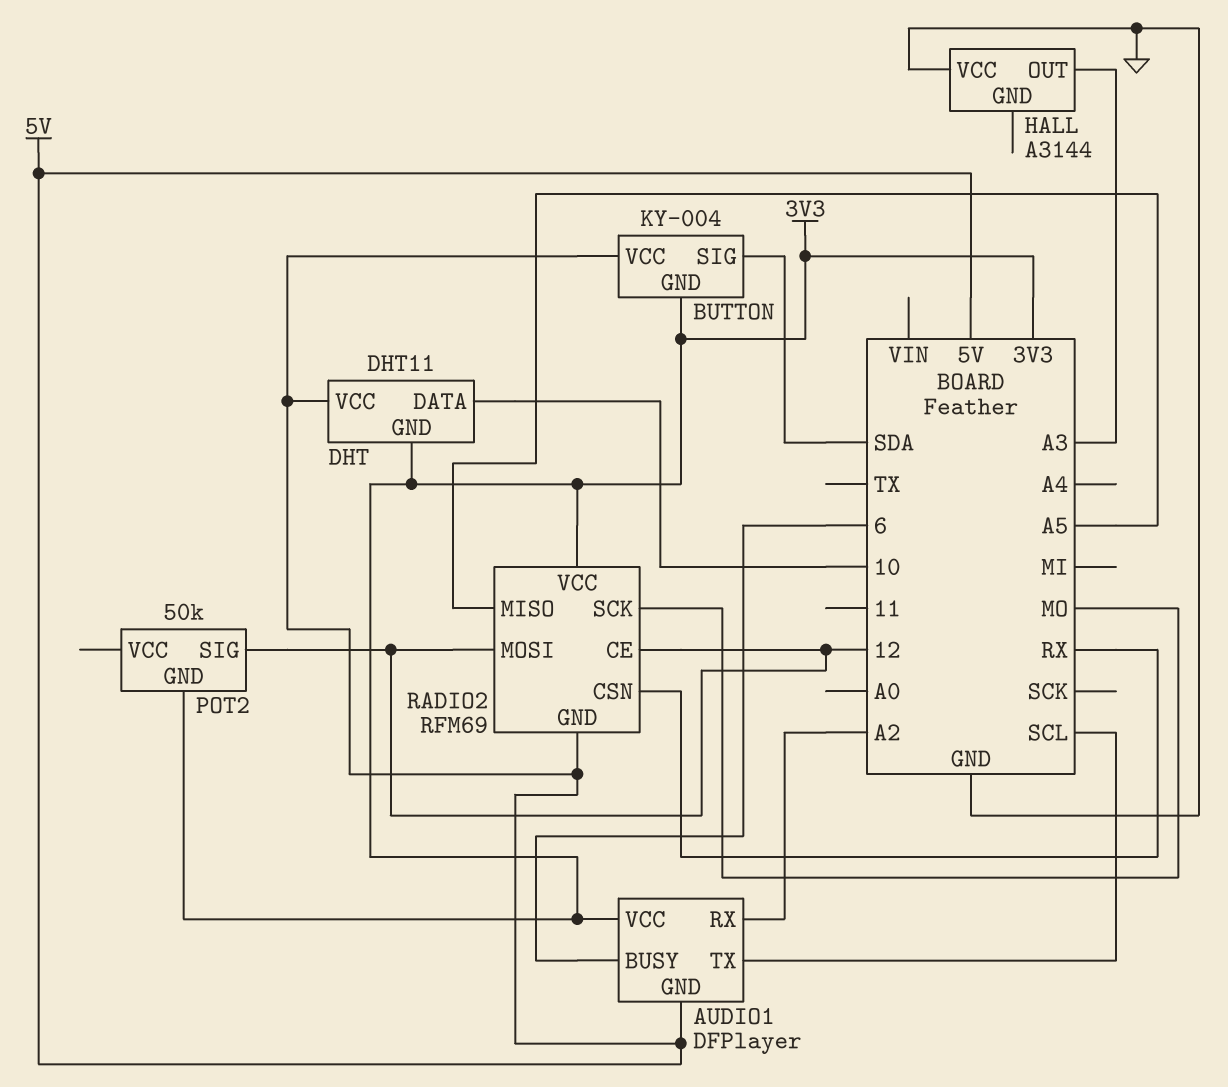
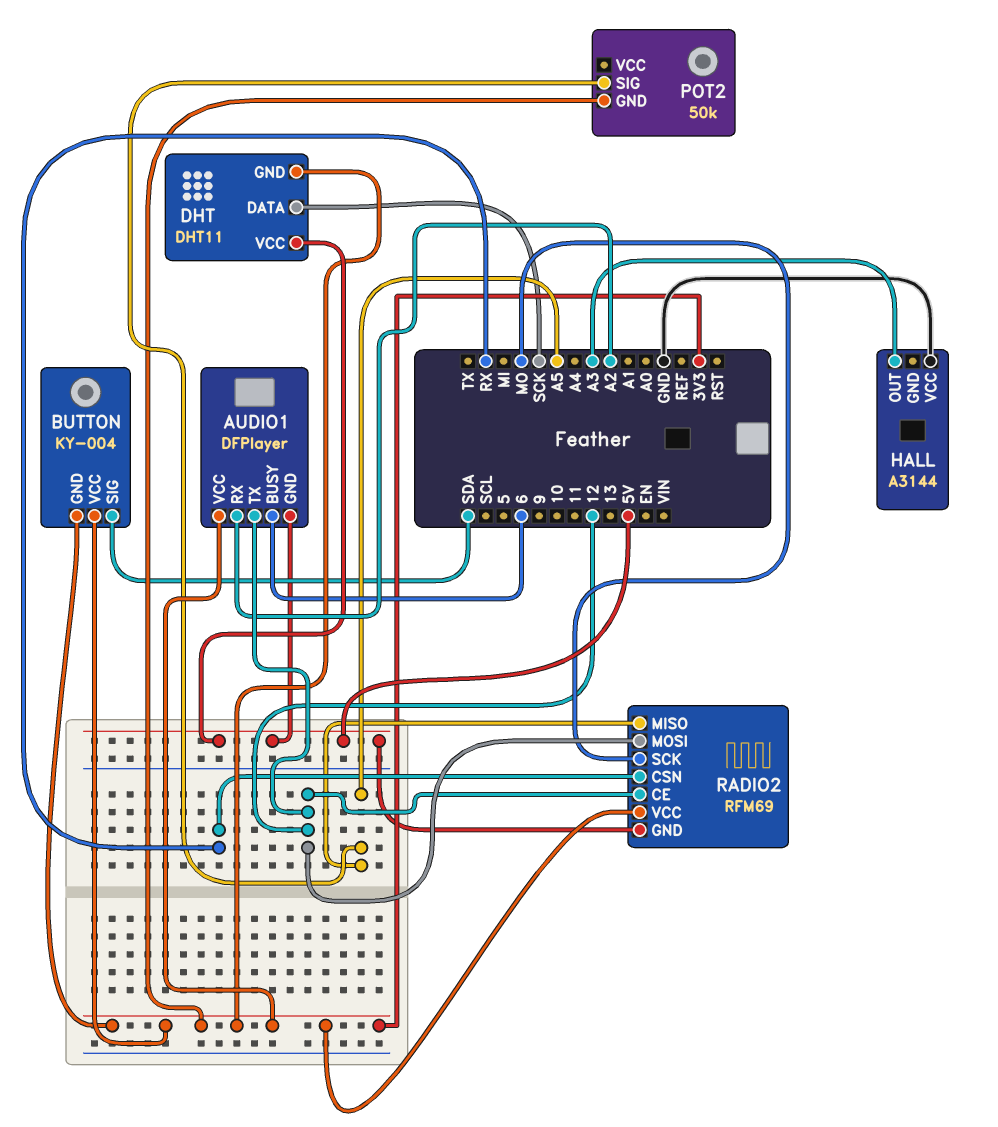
AUDIO1 pin TX: SCL -> 12
BUTTON pin VCC: 5V -> 3V3
DHT pin DATA: 10 -> SCK
POT2 pin SIG: 12 -> A5

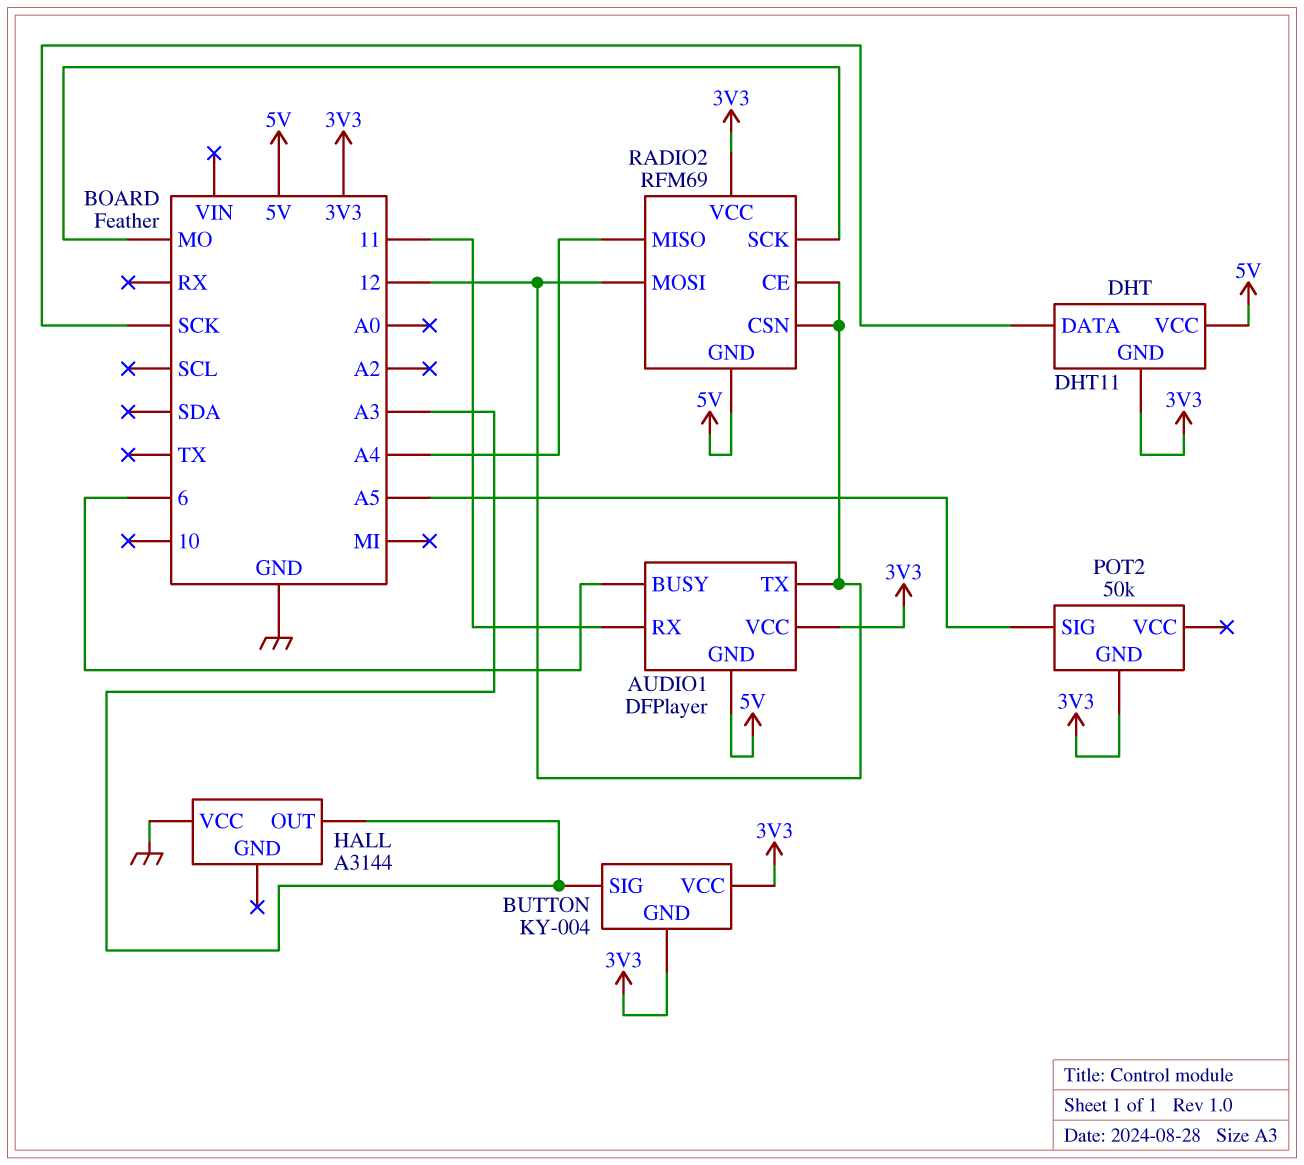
AUDIO1 pin RX: A2 -> 11
BUTTON pin SIG: SDA -> A3
RADIO2 pin CSN: RX -> 12
RADIO2 pin MISO: A5 -> A4

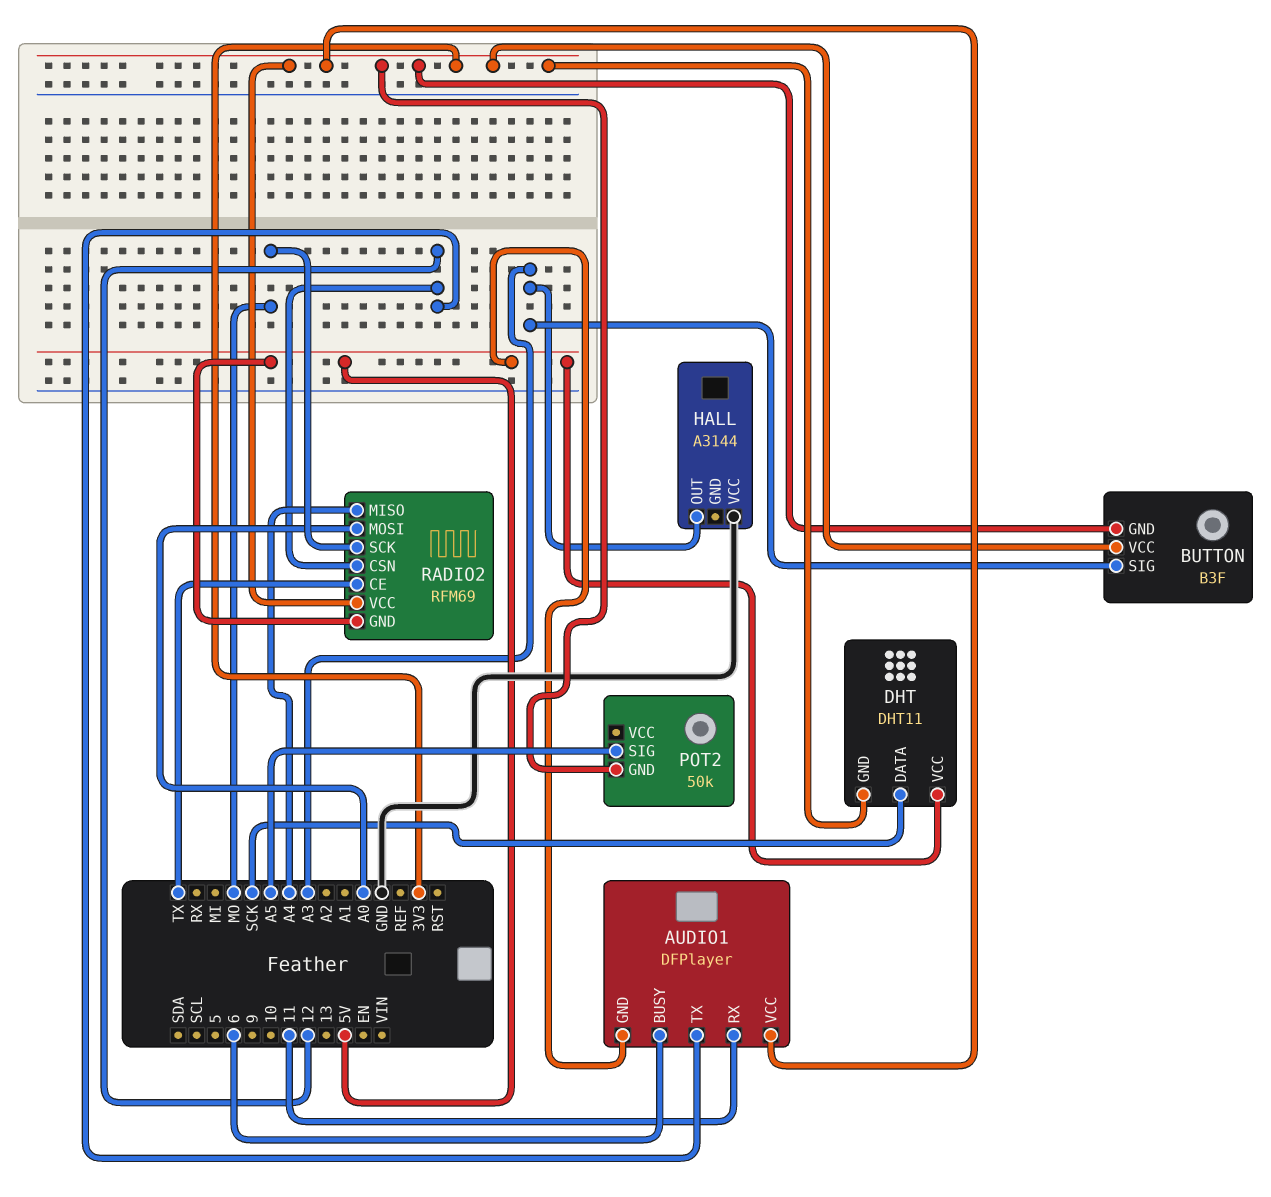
BUTTON: KY-004 -> B3F
RADIO2 pin CE: 12 -> TX
RADIO2 pin MOSI: 12 -> A0

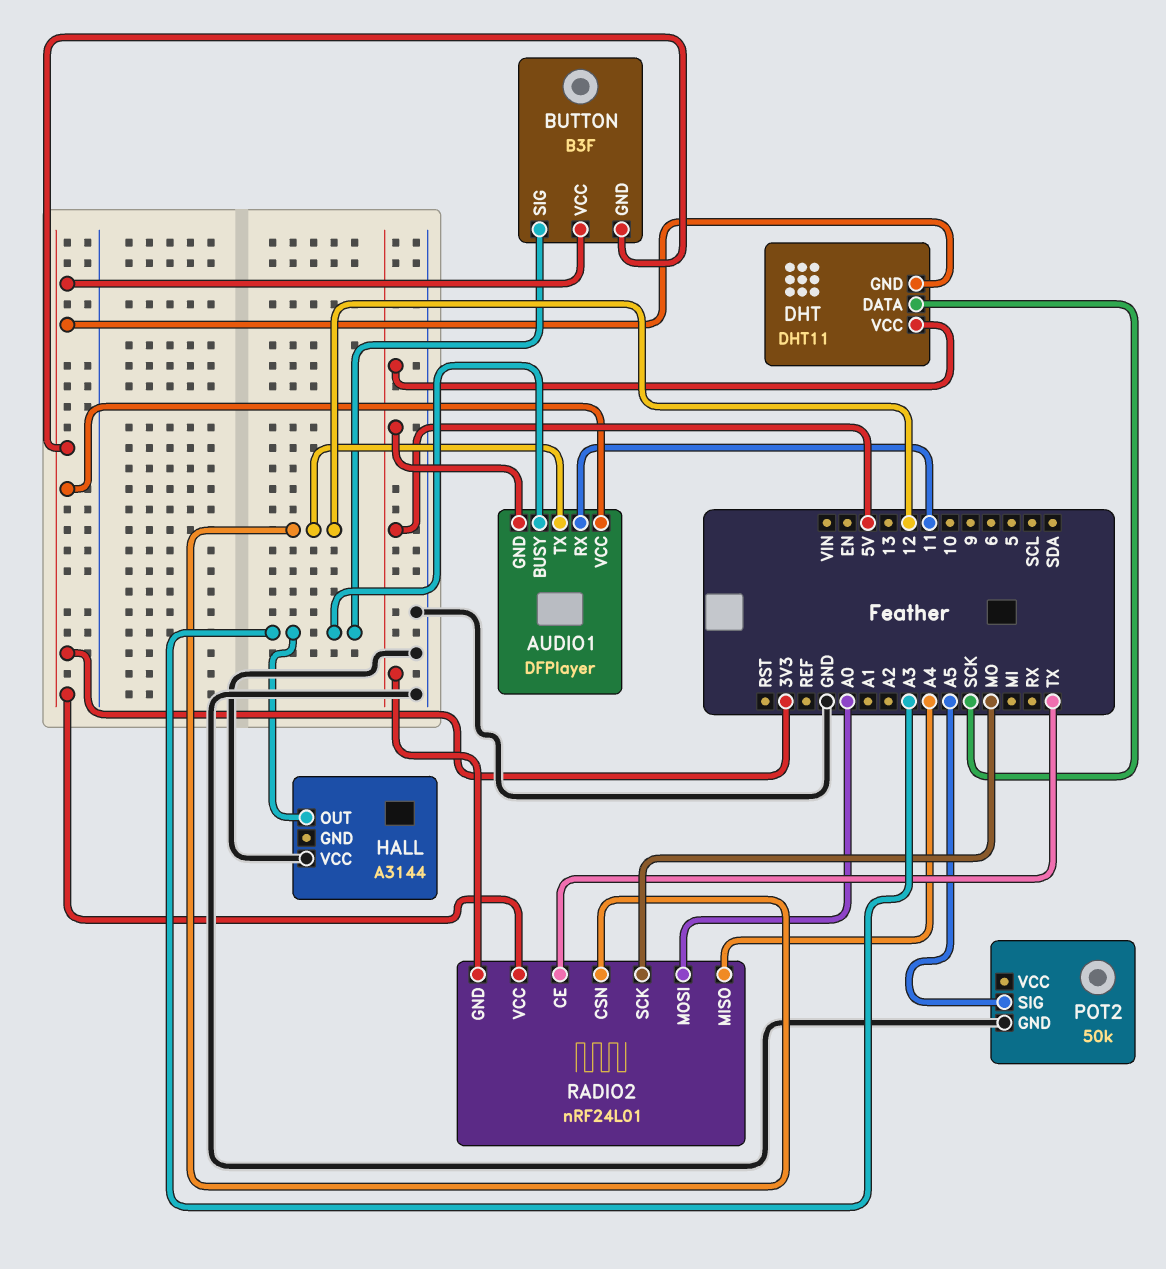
AUDIO1 pin BUSY: 6 -> A3
POT2 pin GND: 3V3 -> GND
RADIO2: RFM69 -> nRF24L01

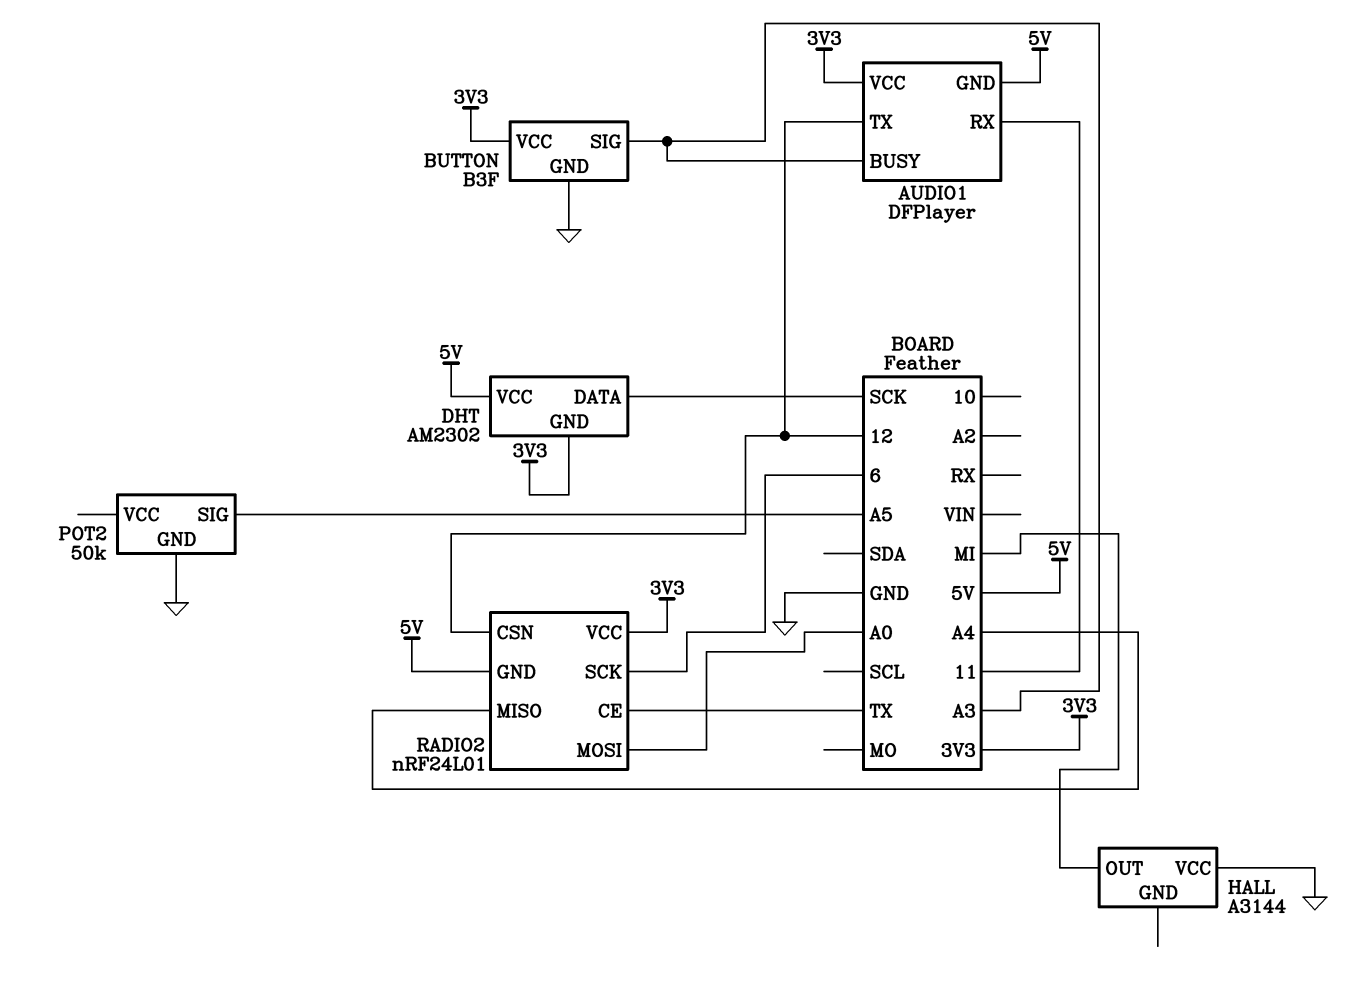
BUTTON pin GND: 3V3 -> GND
DHT: DHT11 -> AM2302
HALL pin OUT: A3 -> MI
RADIO2 pin SCK: MO -> 6

